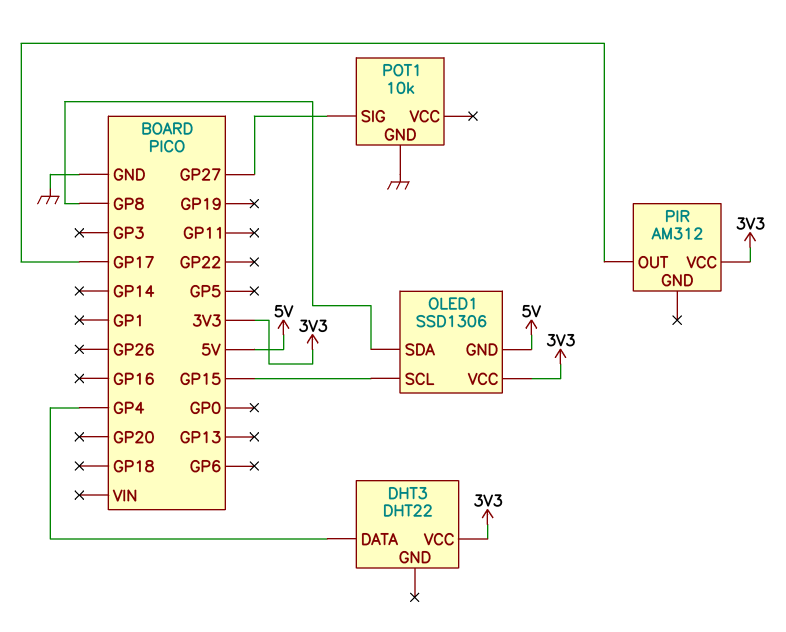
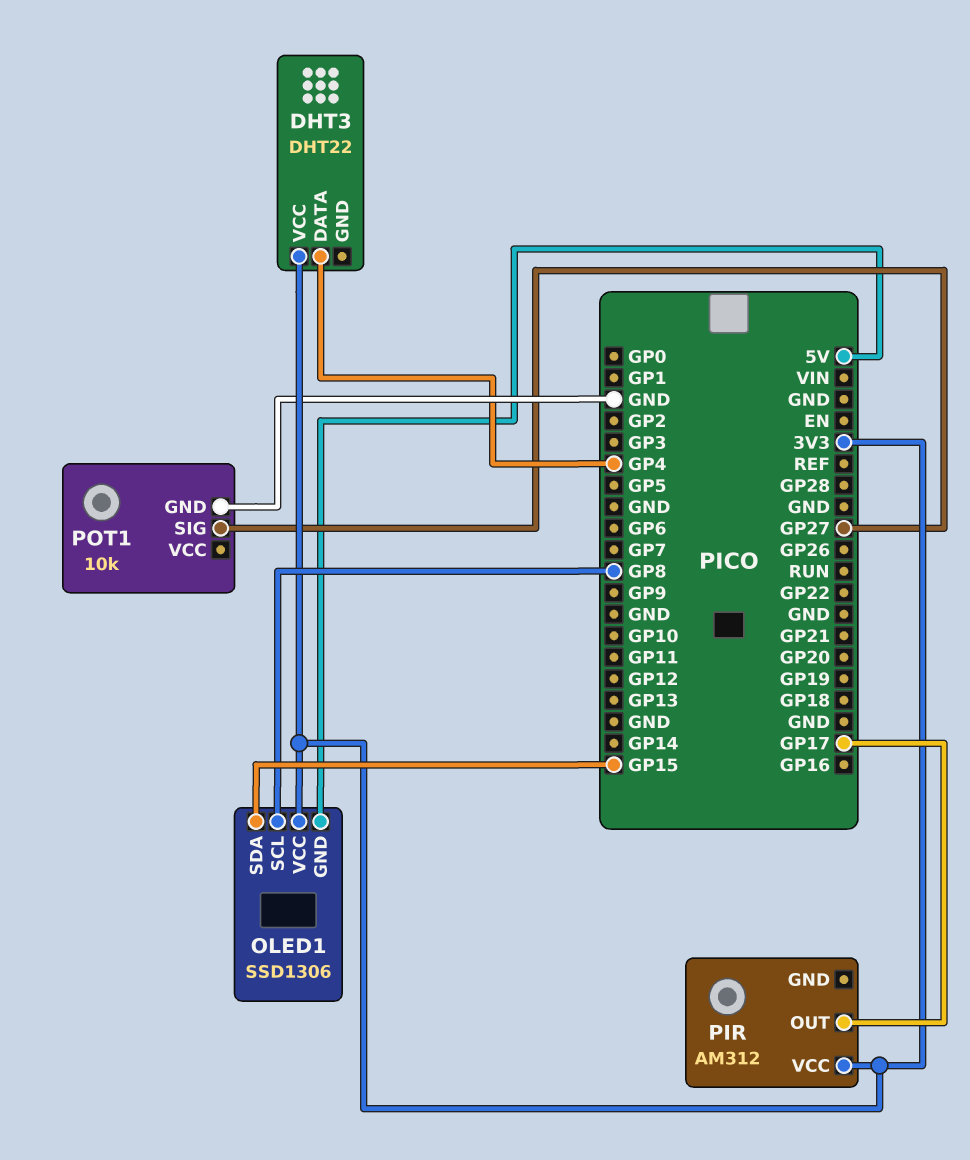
OLED1 pin SCL: GP15 -> GP8
OLED1 pin SDA: GP8 -> GP15

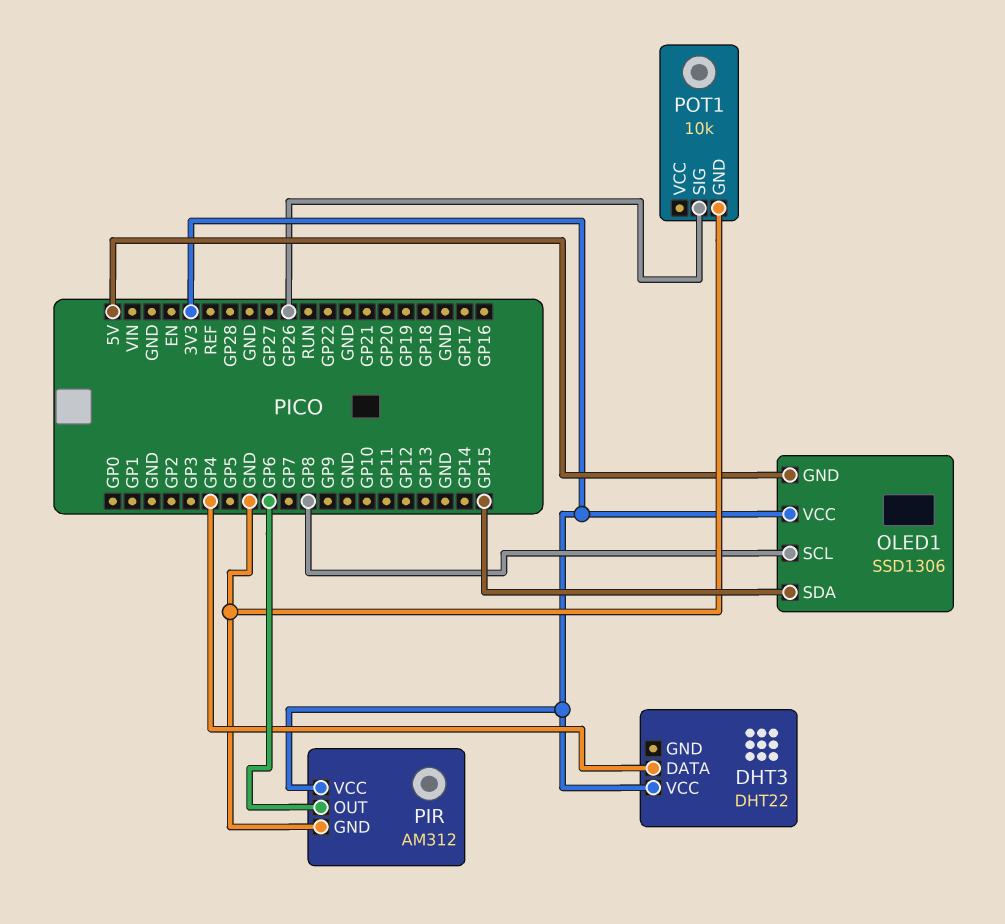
PIR pin GND: none -> GND
PIR pin OUT: GP17 -> GP6
POT1 pin SIG: GP27 -> GP26

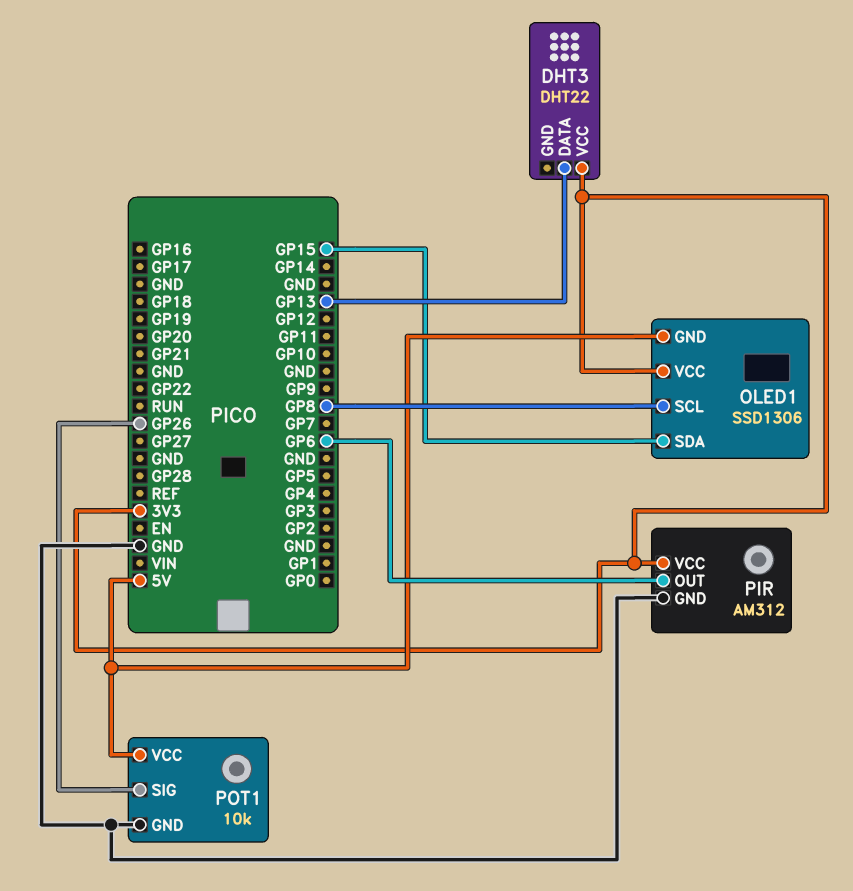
DHT3 pin DATA: GP4 -> GP13
POT1 pin VCC: none -> 5V

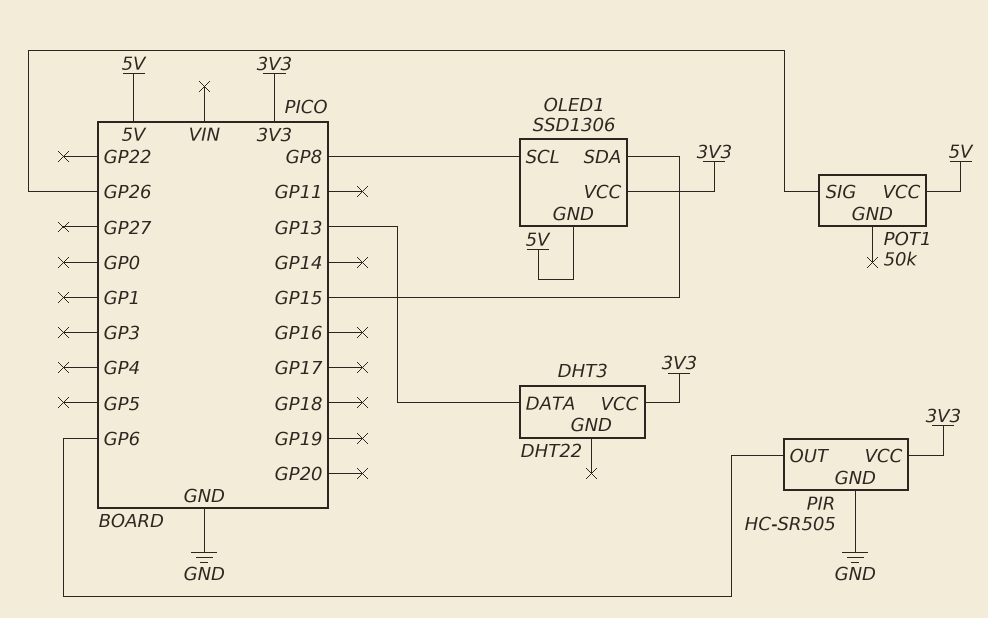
PIR: AM312 -> HC-SR505
POT1: 10k -> 50k
POT1 pin GND: GND -> none

